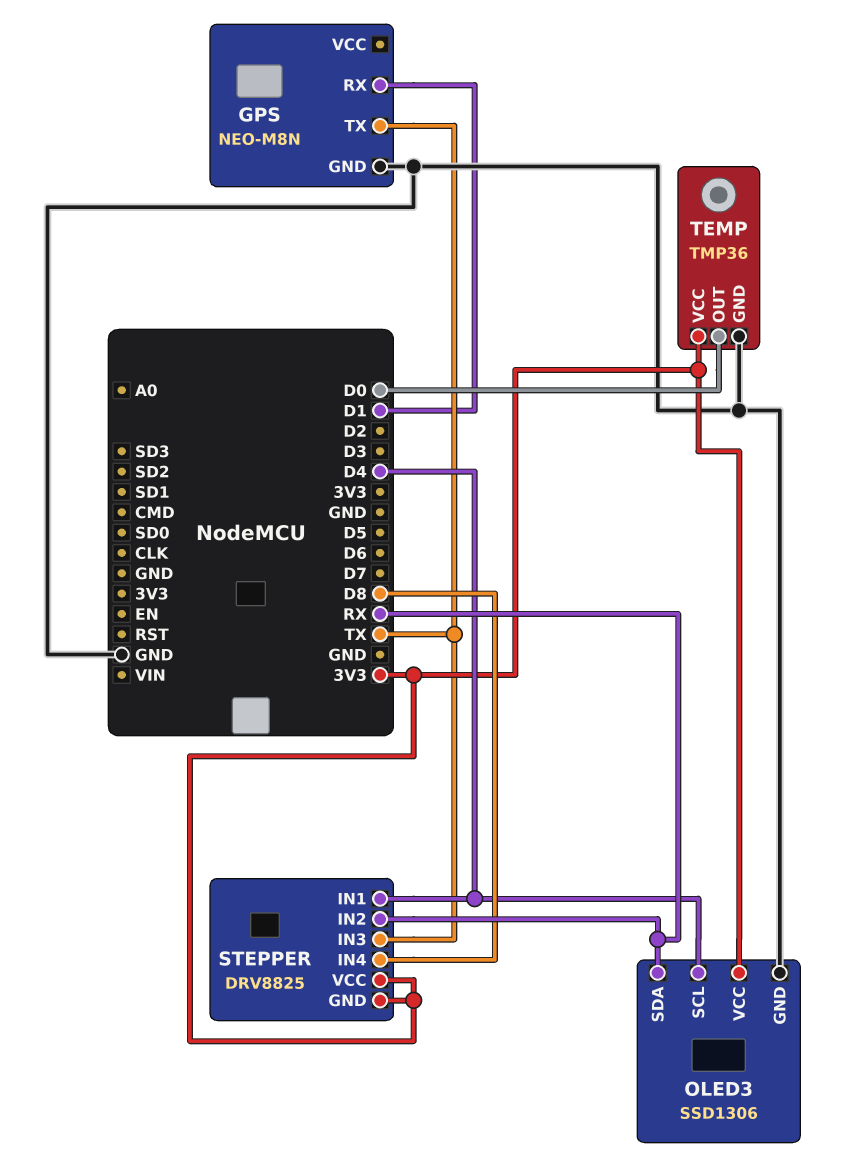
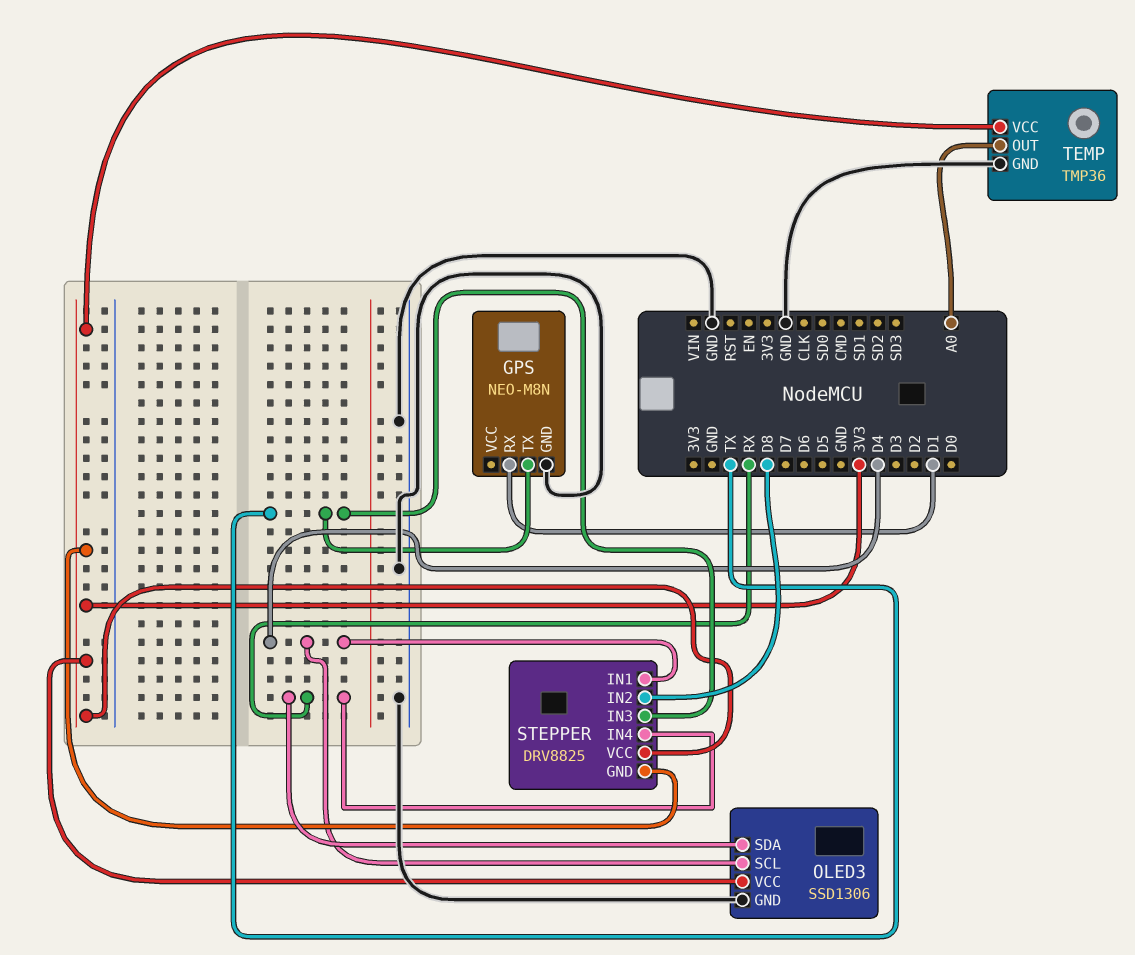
STEPPER pin IN2: RX -> D8
STEPPER pin IN4: D8 -> RX
TEMP pin OUT: D0 -> A0

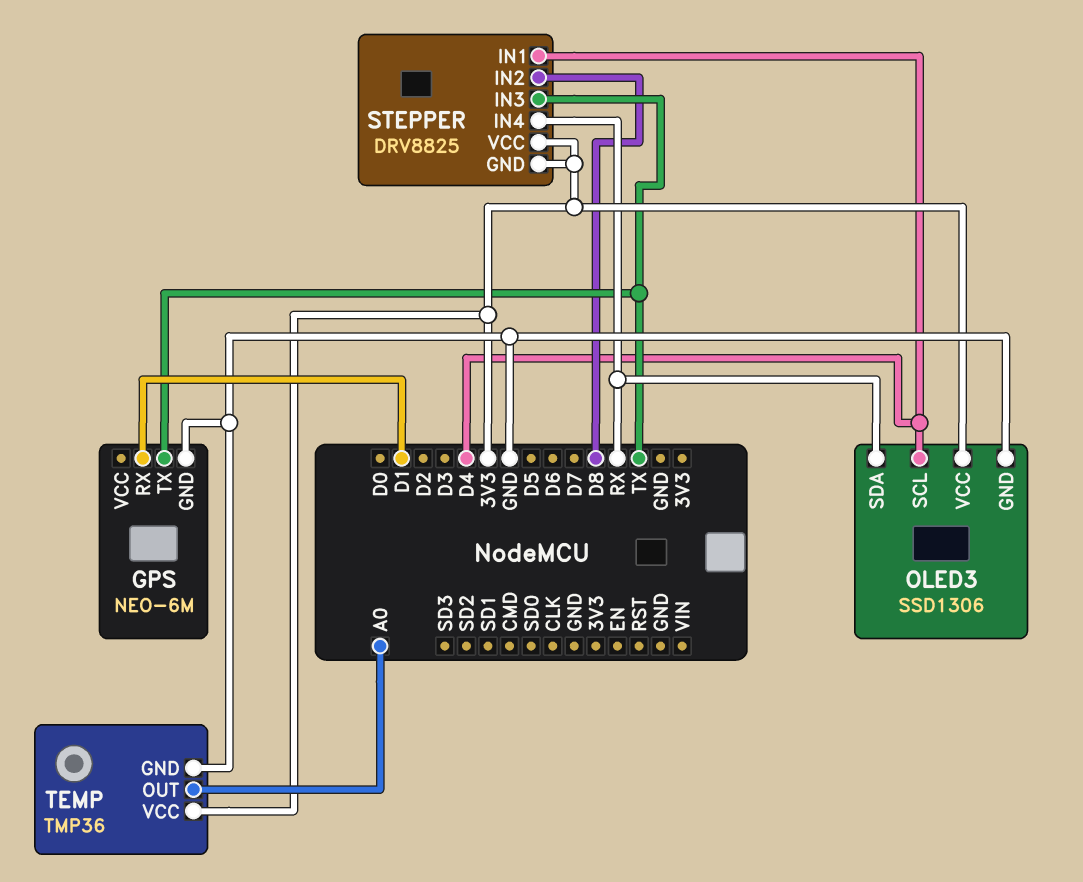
GPS: NEO-M8N -> NEO-6M

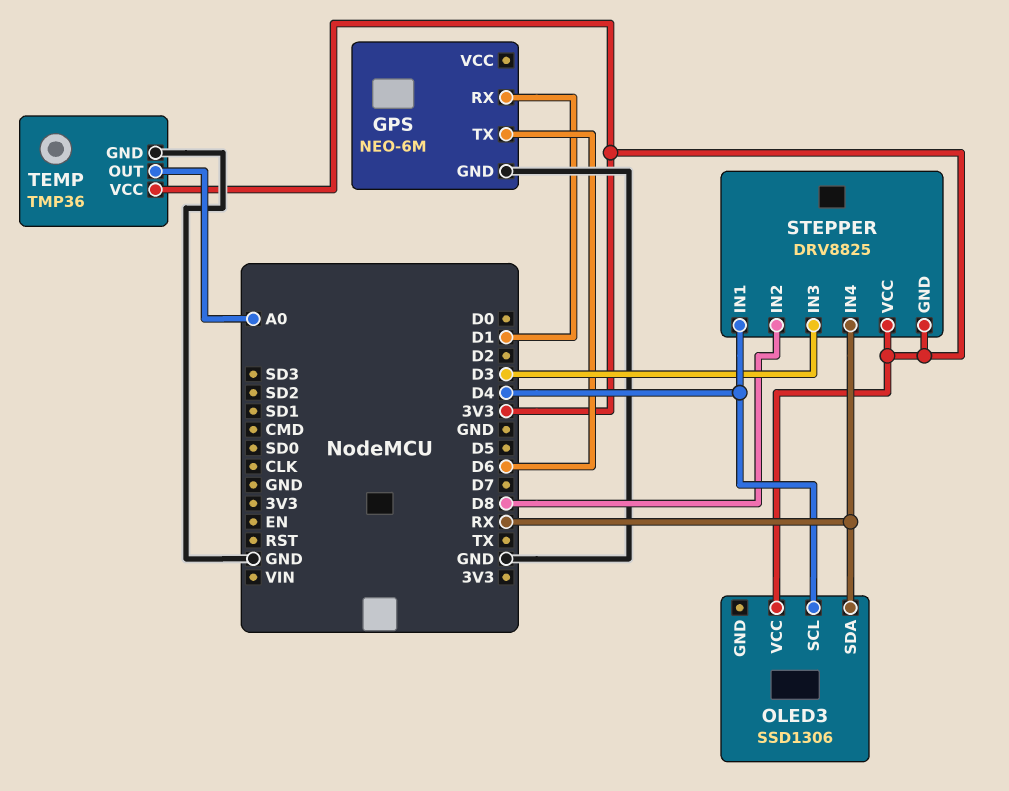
GPS pin TX: TX -> D6
OLED3 pin GND: GND -> none
STEPPER pin IN3: TX -> D3

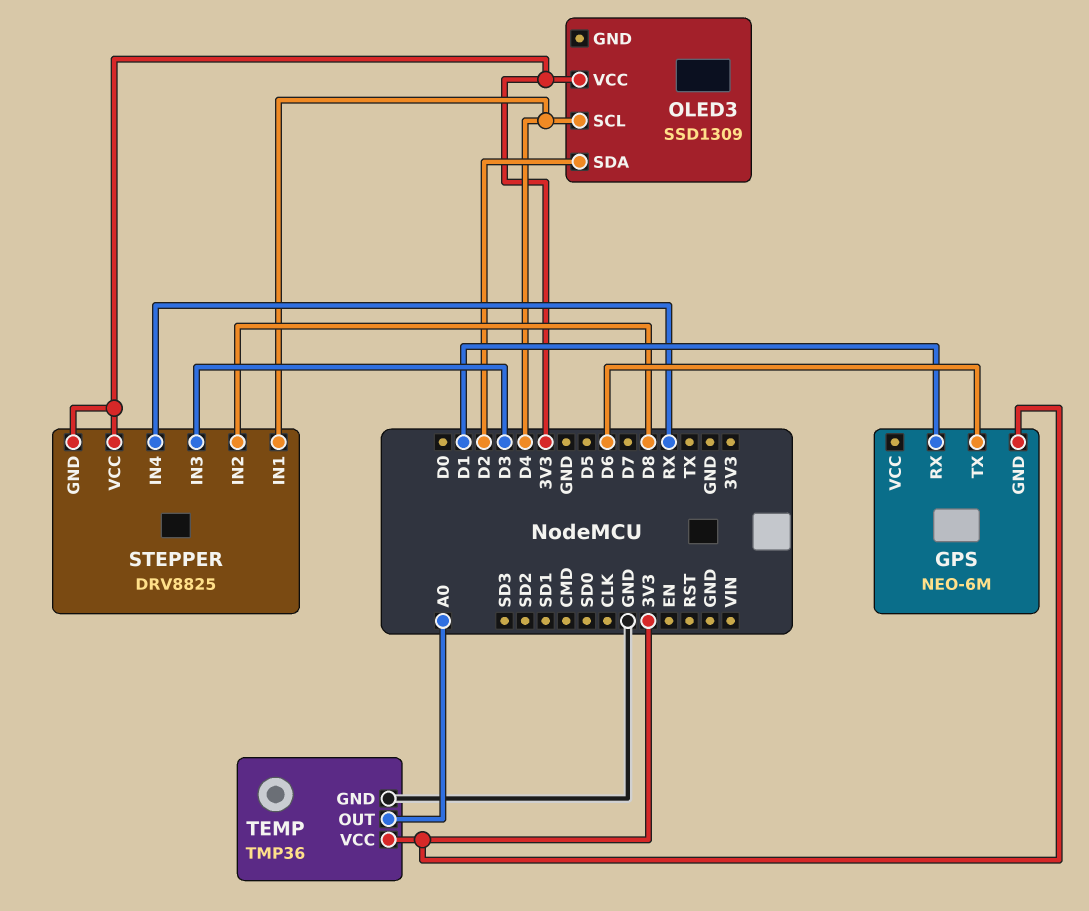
GPS pin GND: GND -> 3V3
OLED3: SSD1306 -> SSD1309
OLED3 pin SDA: RX -> D2

